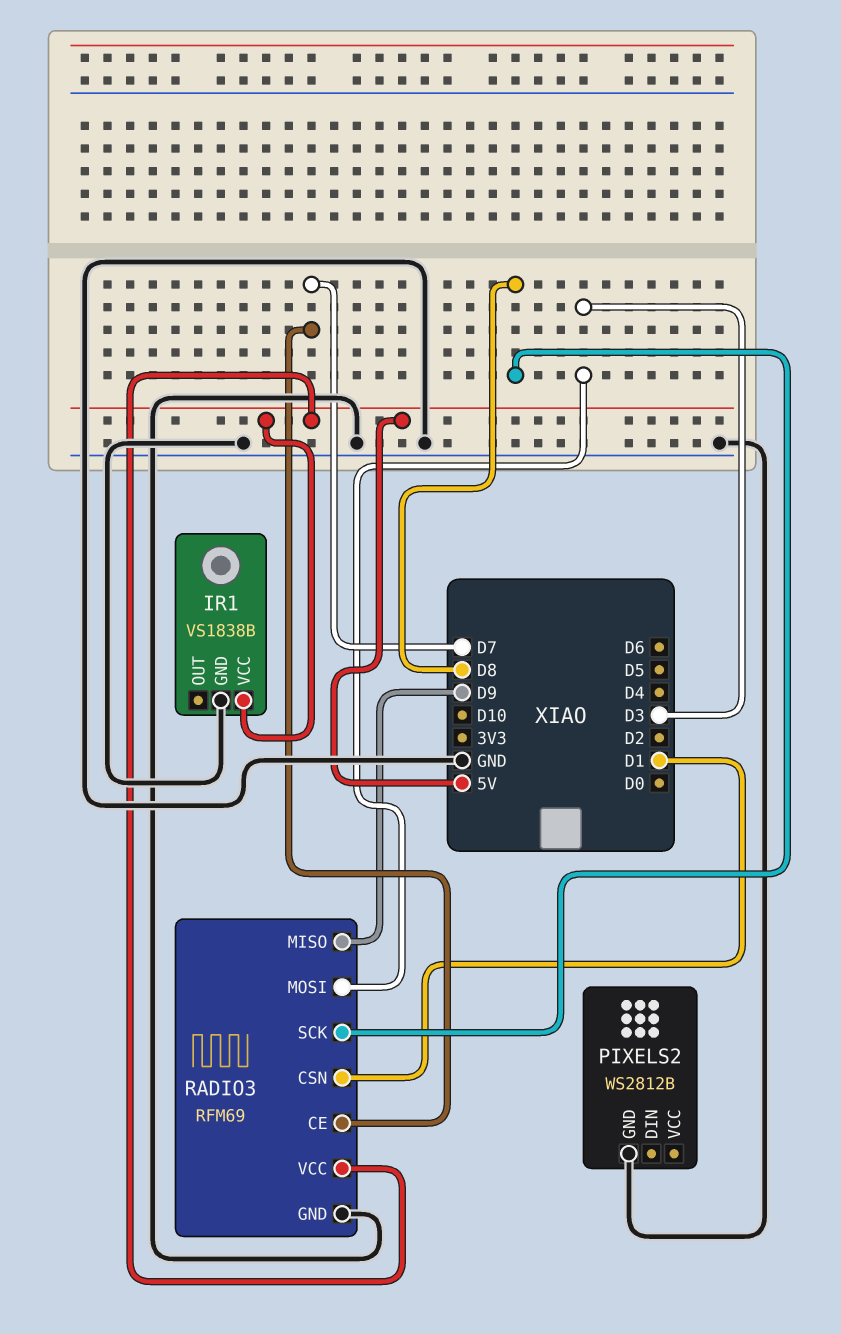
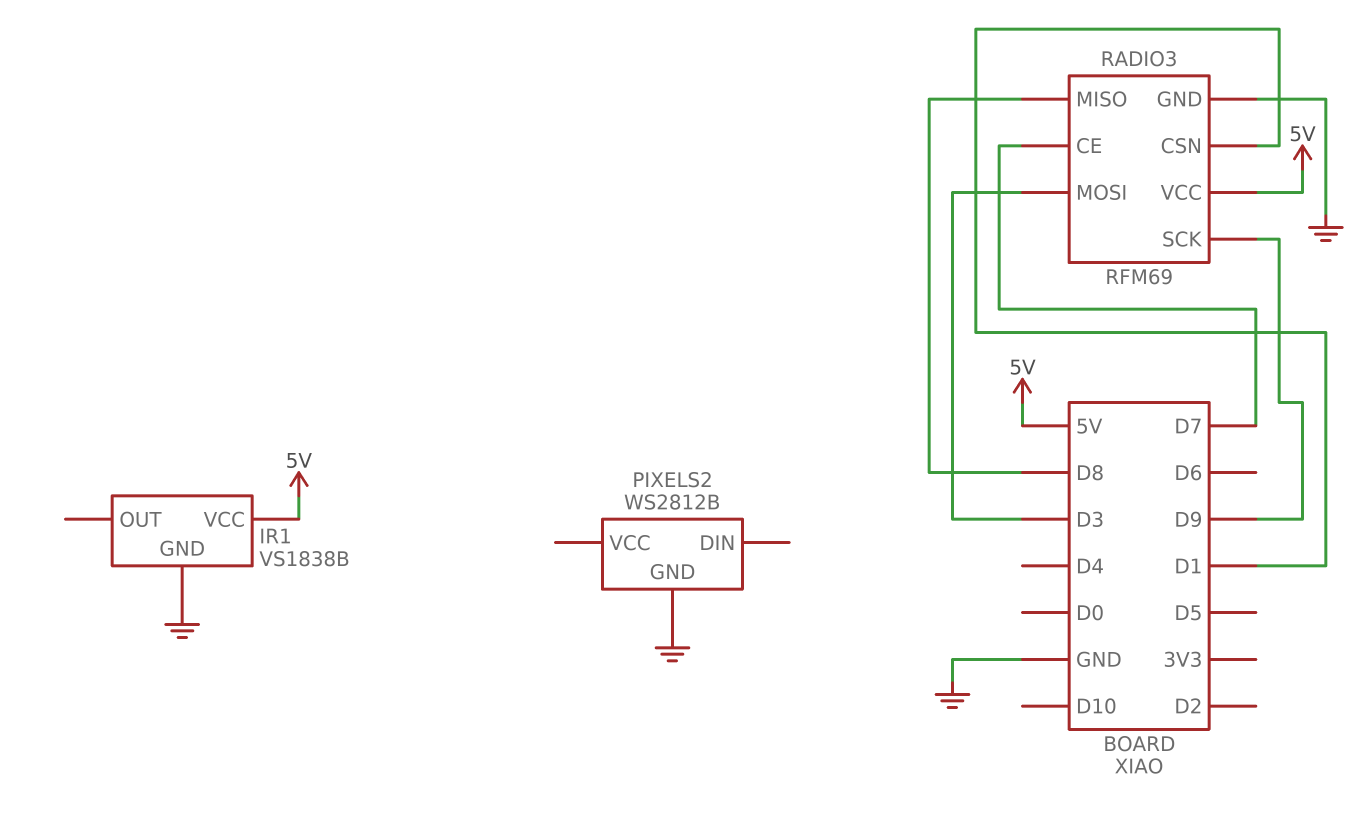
RADIO3 pin MISO: D9 -> D8
RADIO3 pin SCK: D8 -> D9

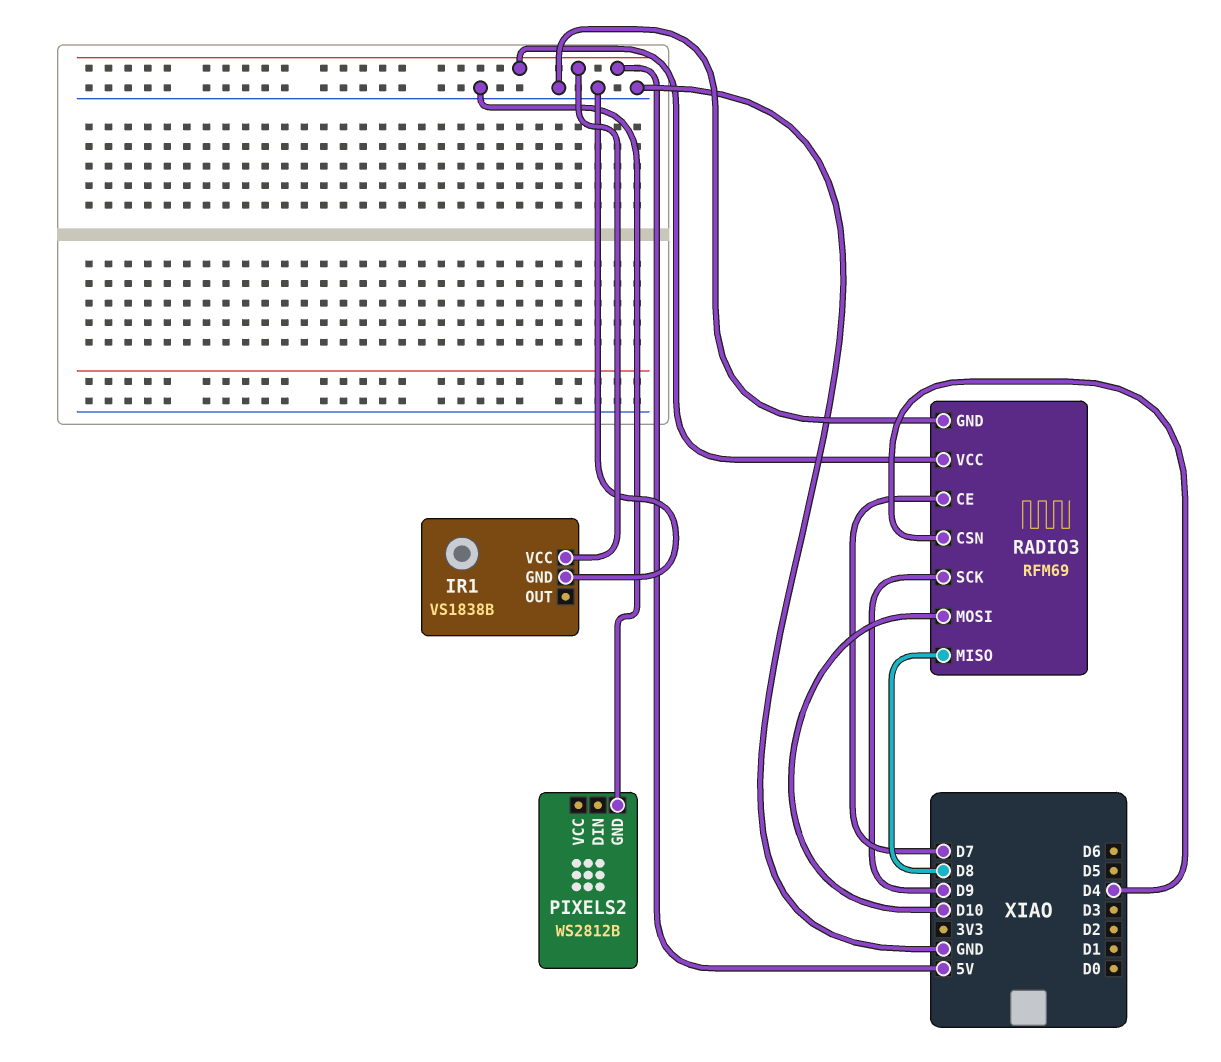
RADIO3 pin CSN: D1 -> D4
RADIO3 pin MOSI: D3 -> D10

